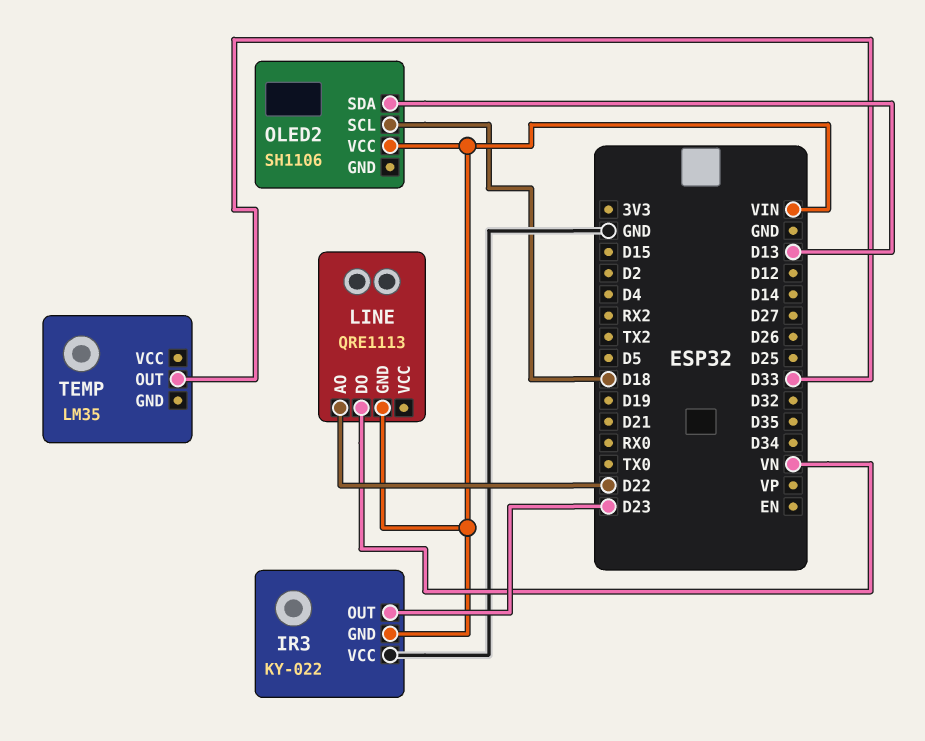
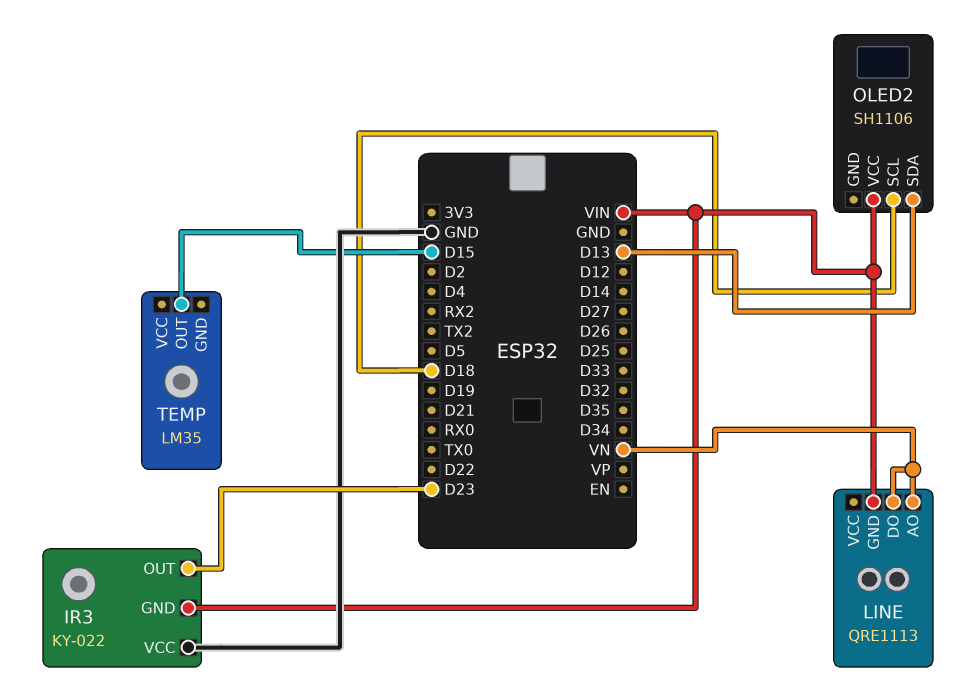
LINE pin AO: D22 -> VN
TEMP pin OUT: D33 -> D15

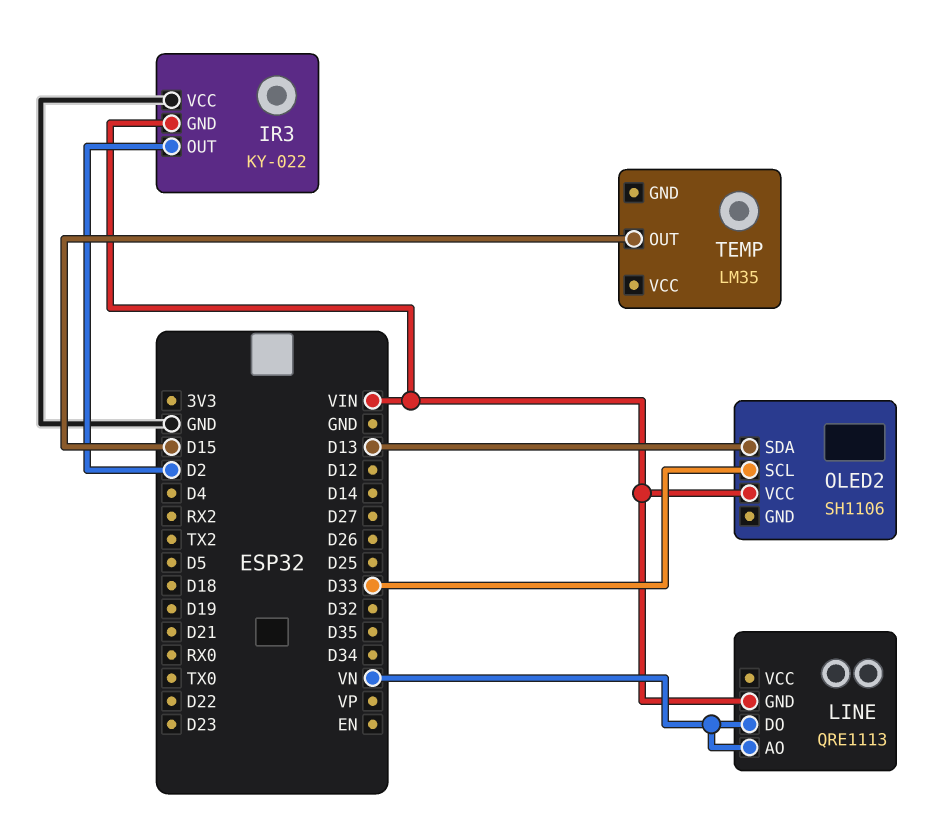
IR3 pin OUT: D23 -> D2
OLED2 pin SCL: D18 -> D33

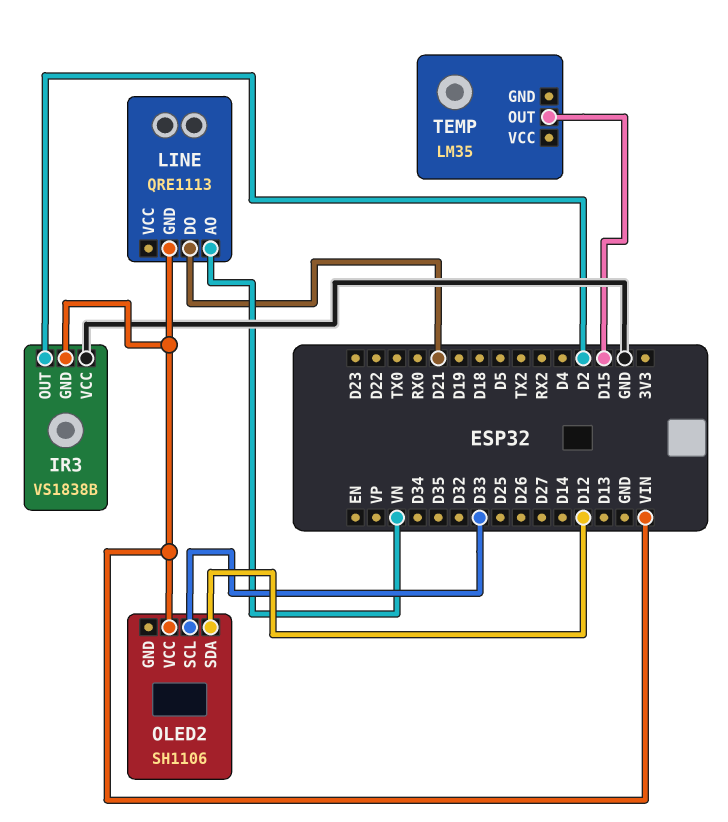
IR3: KY-022 -> VS1838B
LINE pin DO: VN -> D21
OLED2 pin SDA: D13 -> D12

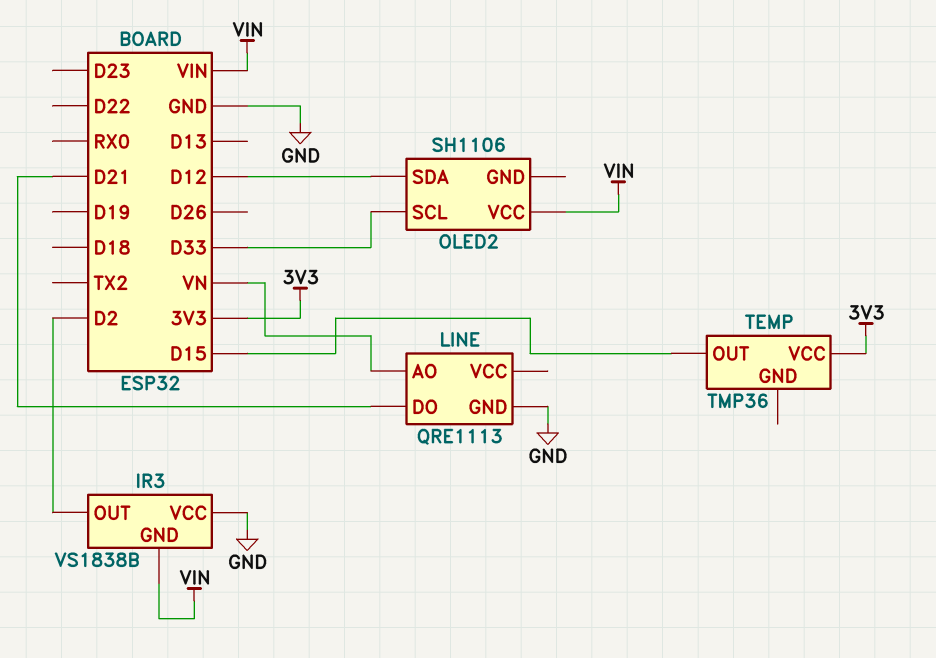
LINE pin GND: VIN -> GND
TEMP: LM35 -> TMP36
TEMP pin VCC: none -> 3V3

